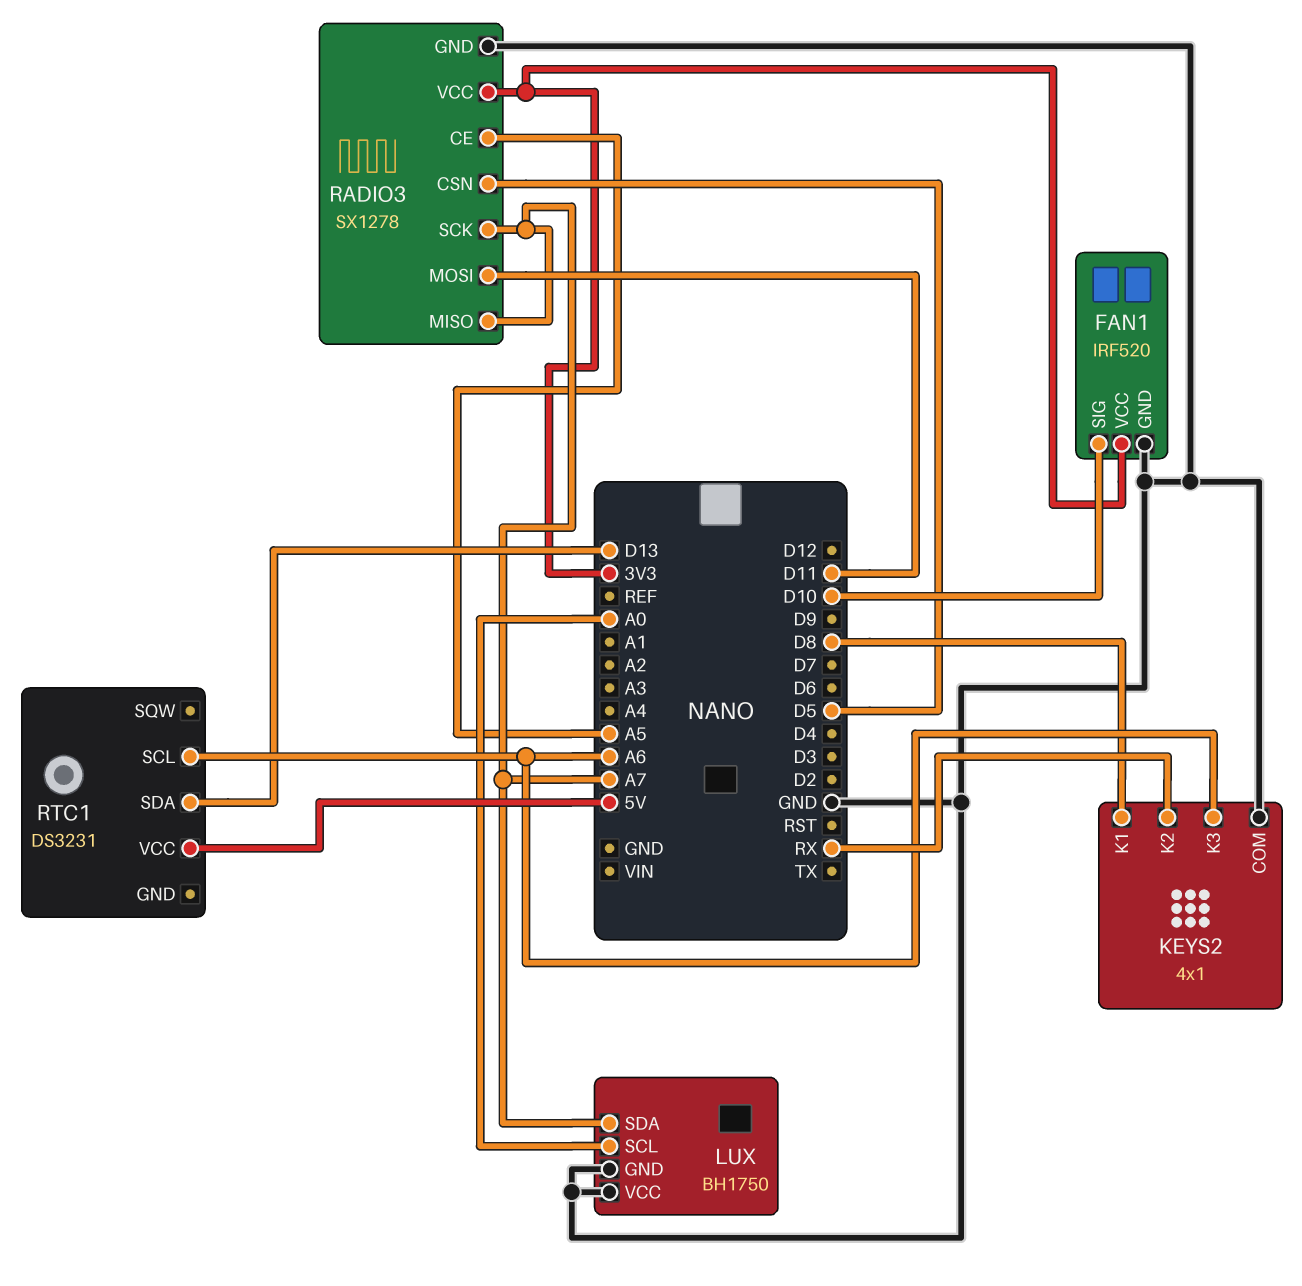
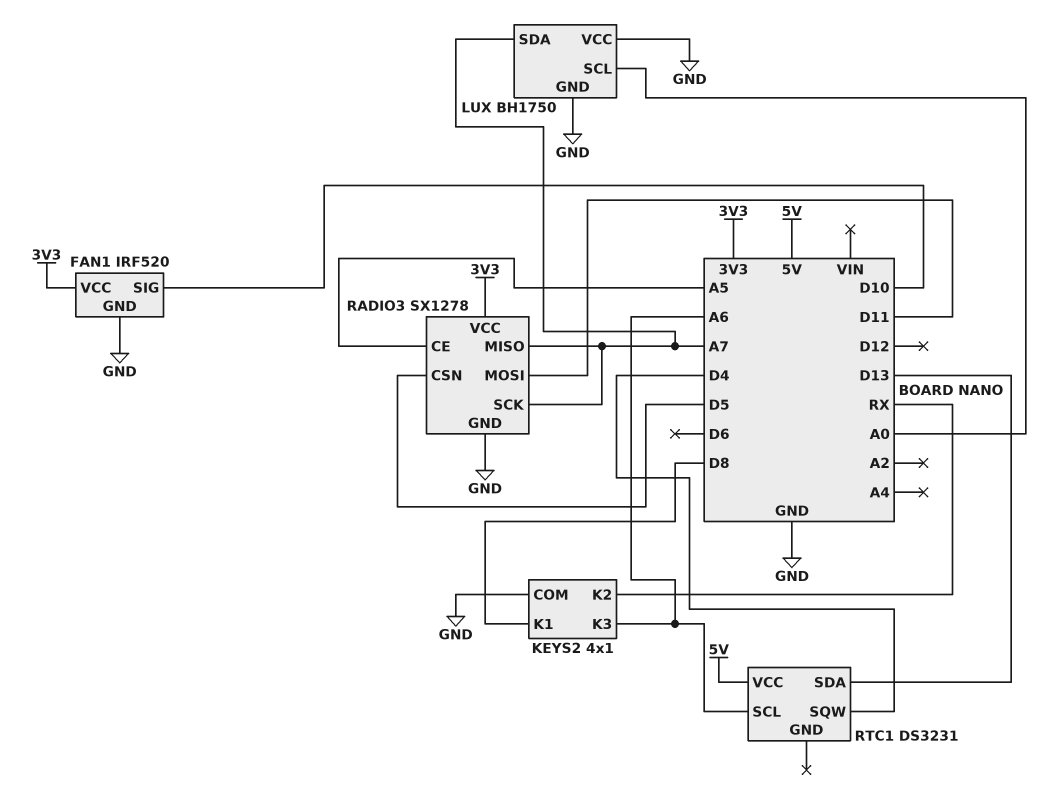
RTC1 pin SQW: none -> D4

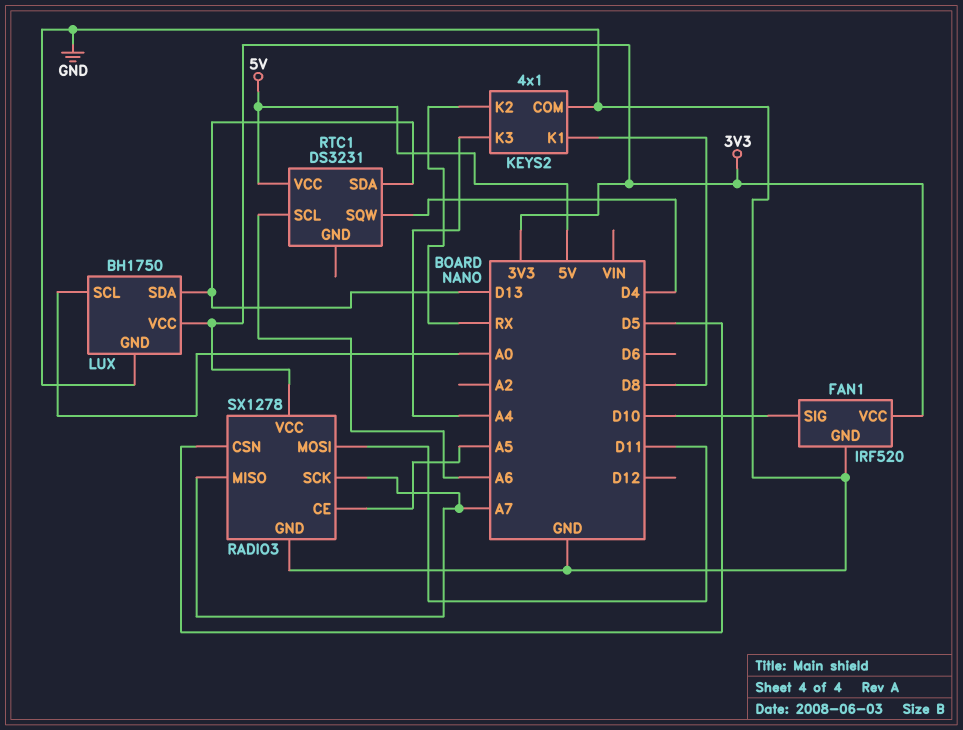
KEYS2 pin K3: A6 -> A4
LUX pin SDA: A7 -> D13
LUX pin VCC: GND -> 3V3

